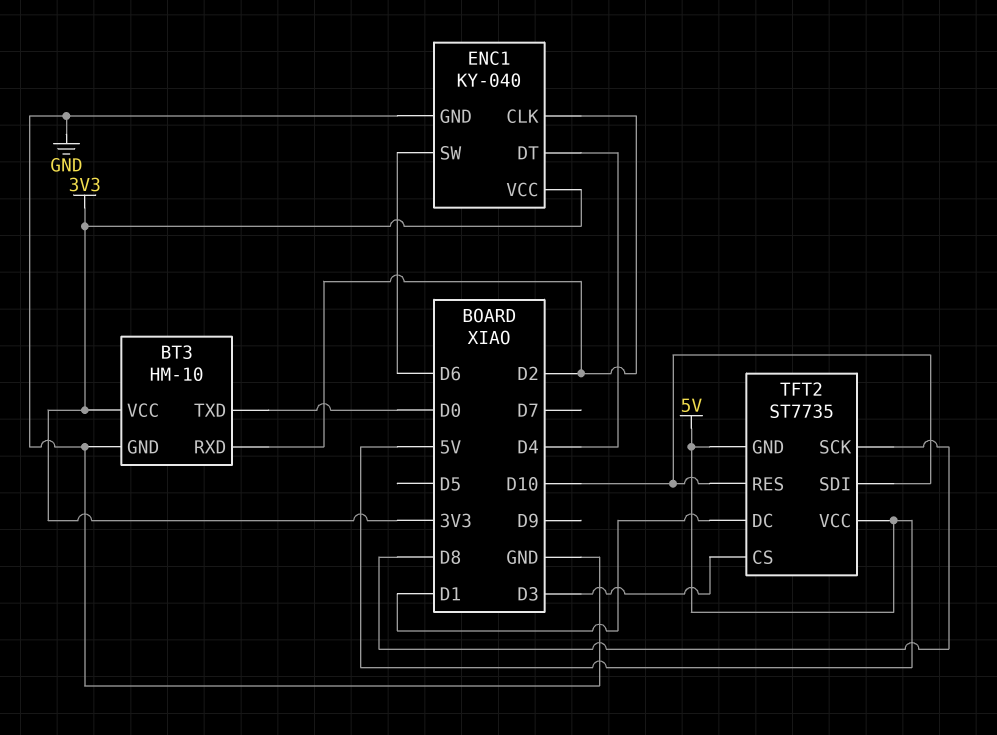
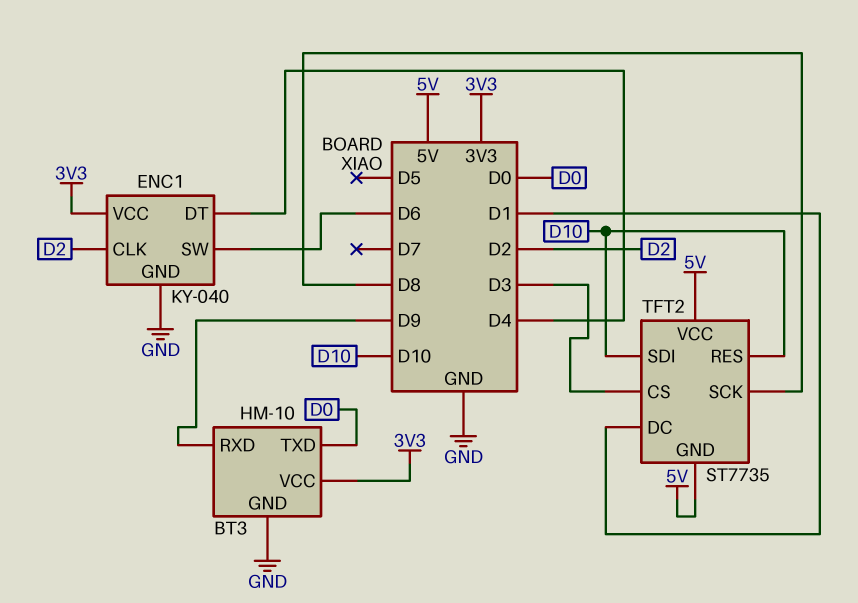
BT3 pin RXD: D2 -> D9

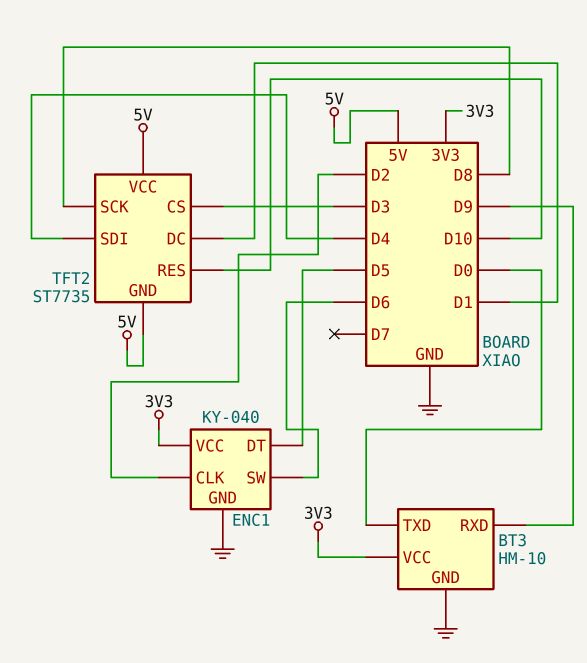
ENC1 pin DT: D4 -> D5
TFT2 pin SDI: D10 -> D4

